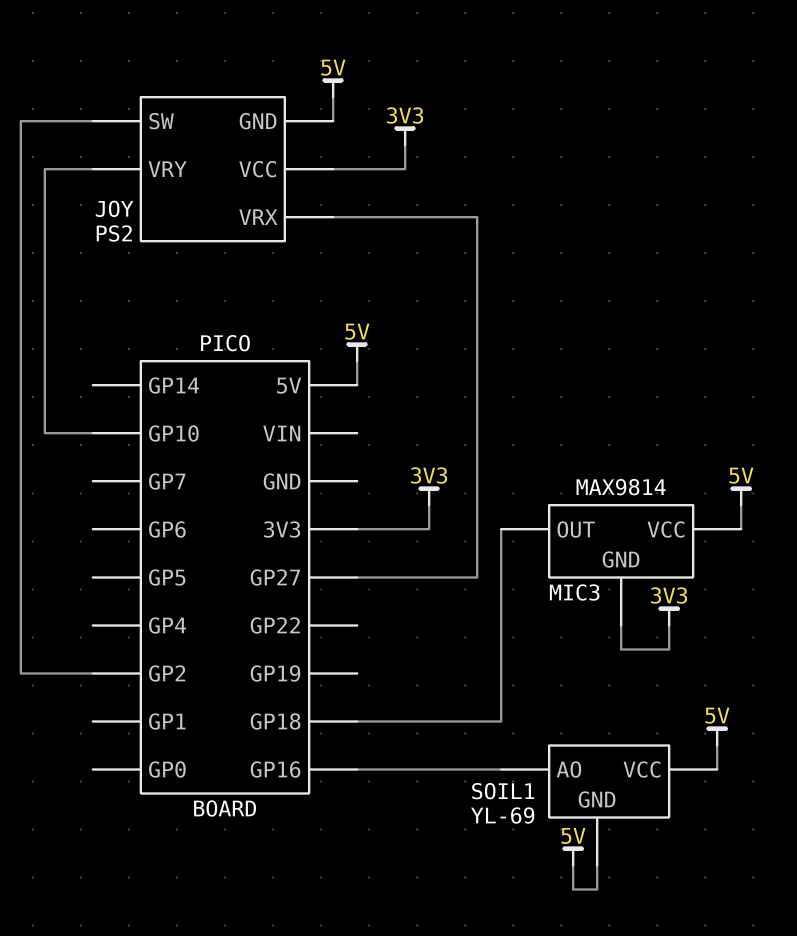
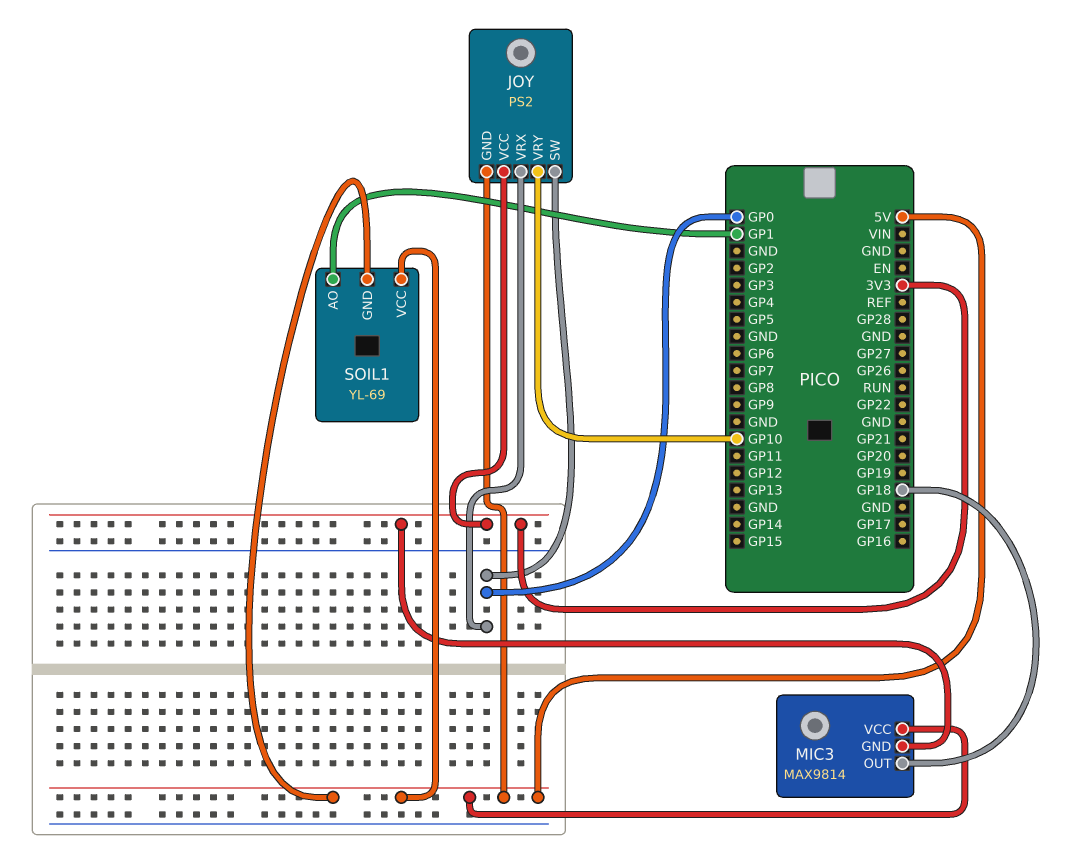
JOY pin SW: GP2 -> GP0
JOY pin VRX: GP27 -> GP0
SOIL1 pin AO: GP16 -> GP1

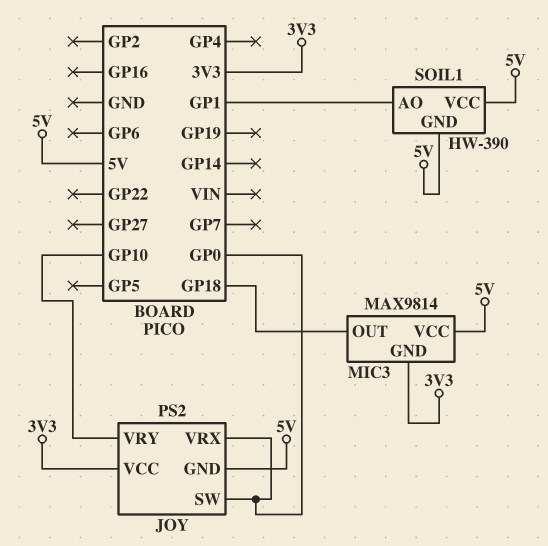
SOIL1: YL-69 -> HW-390

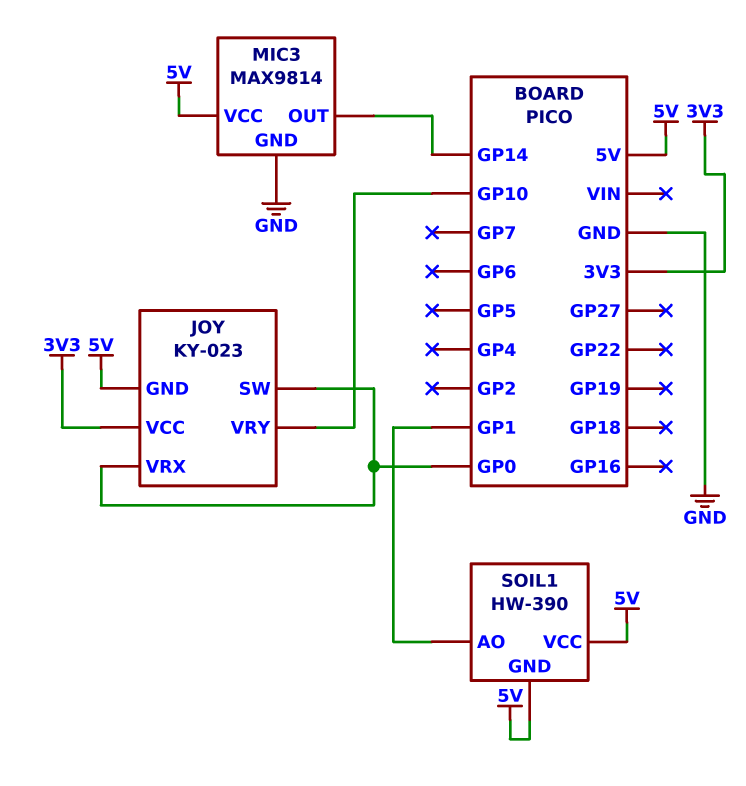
JOY: PS2 -> KY-023
MIC3 pin GND: 3V3 -> GND
MIC3 pin OUT: GP18 -> GP14

